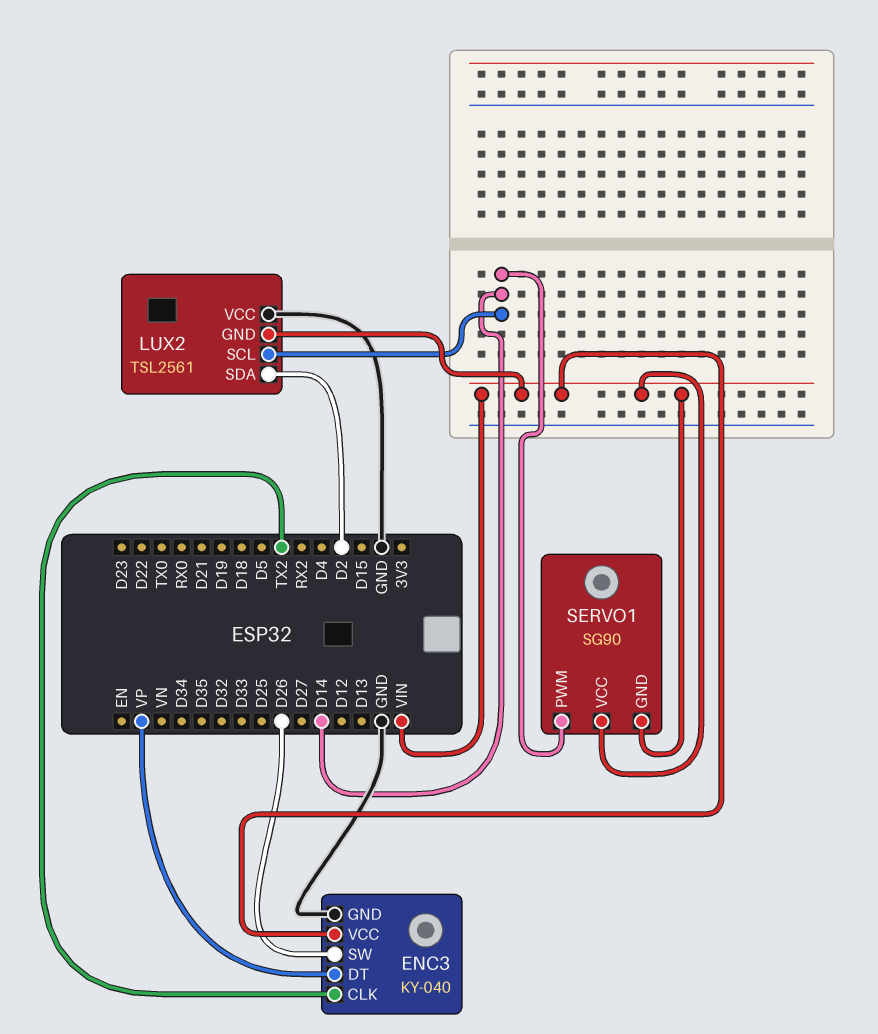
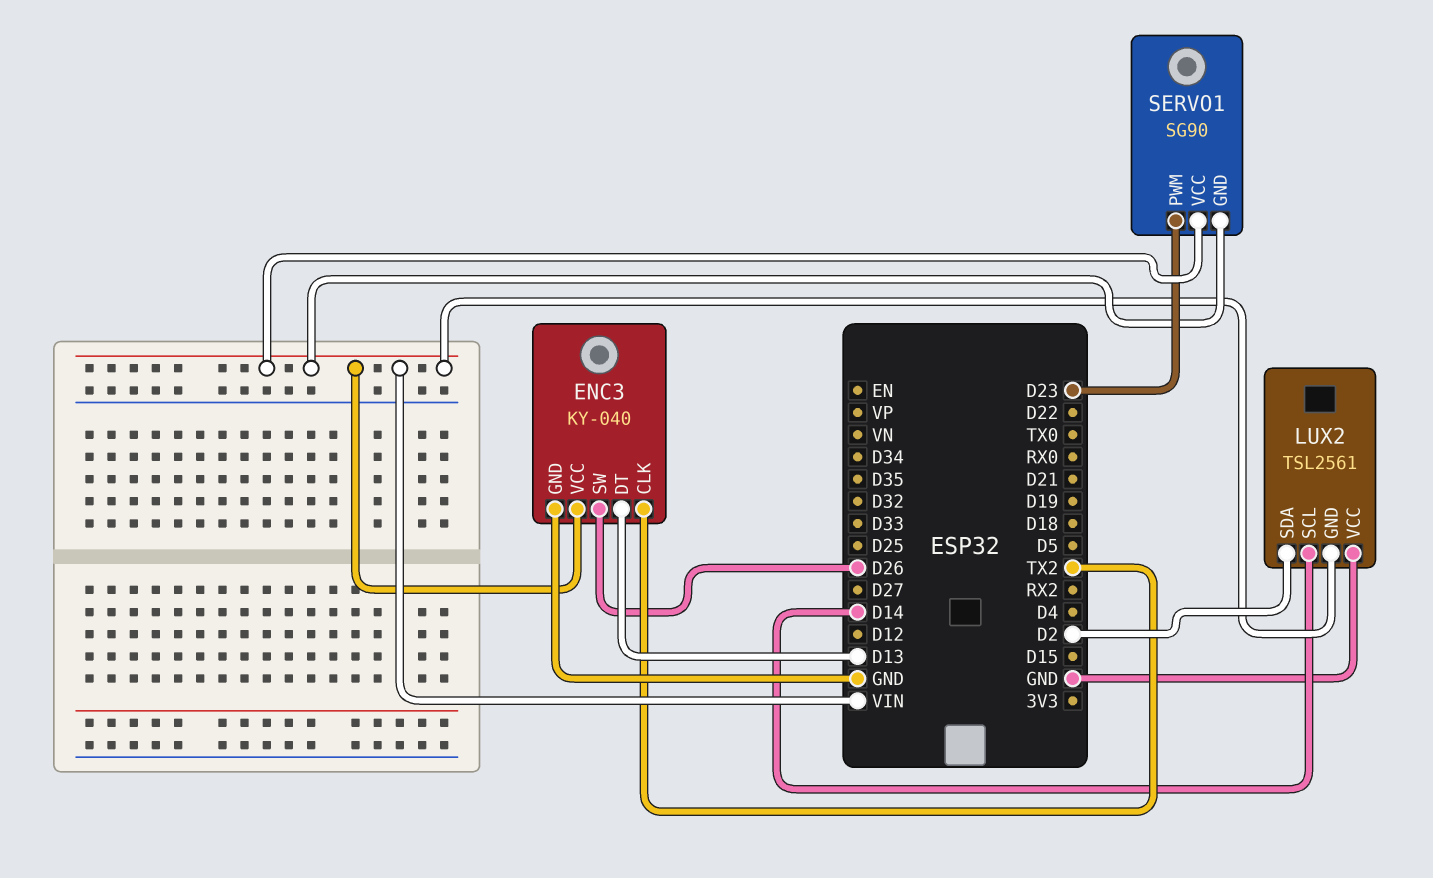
ENC3 pin DT: VP -> D13
SERVO1 pin PWM: D14 -> D23

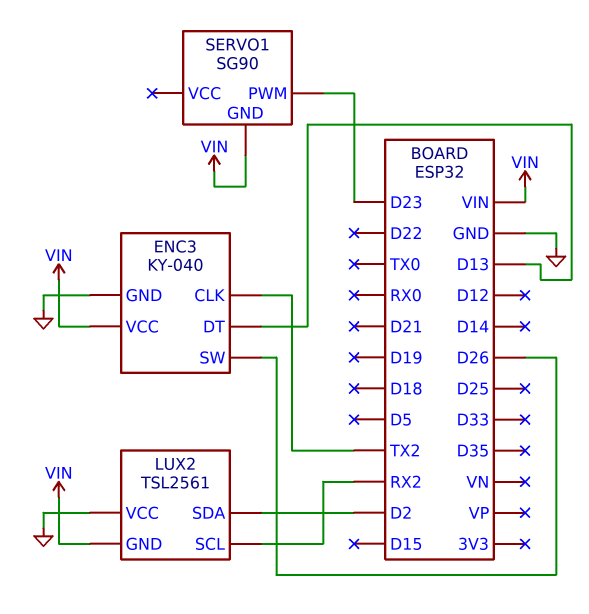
LUX2 pin SCL: D14 -> RX2
SERVO1 pin VCC: VIN -> none

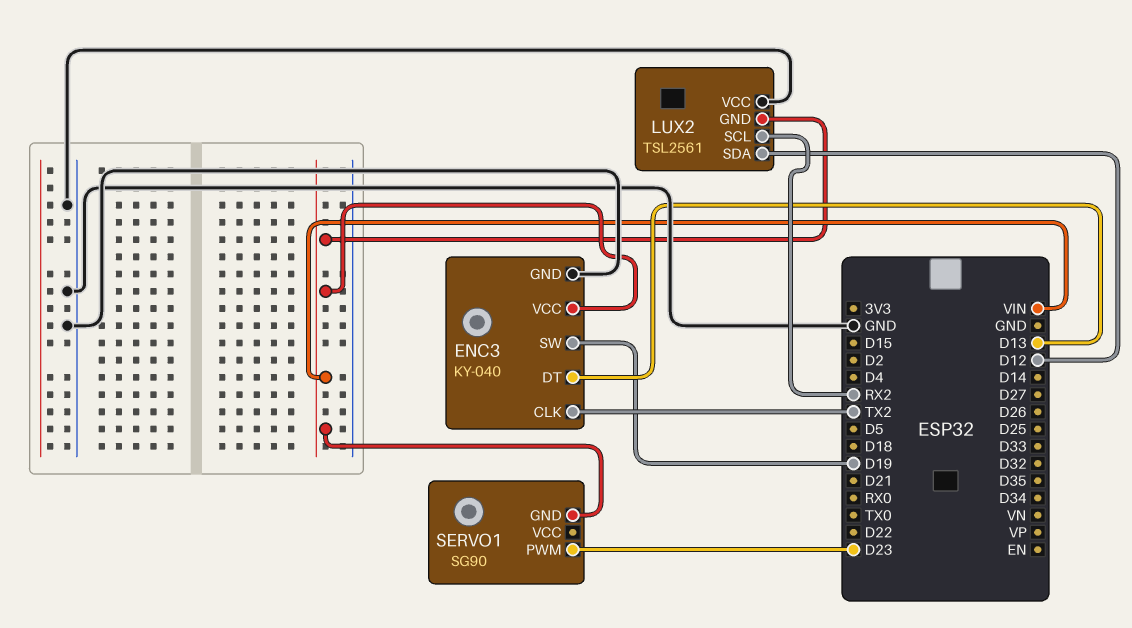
ENC3 pin SW: D26 -> D19
LUX2 pin SDA: D2 -> D12

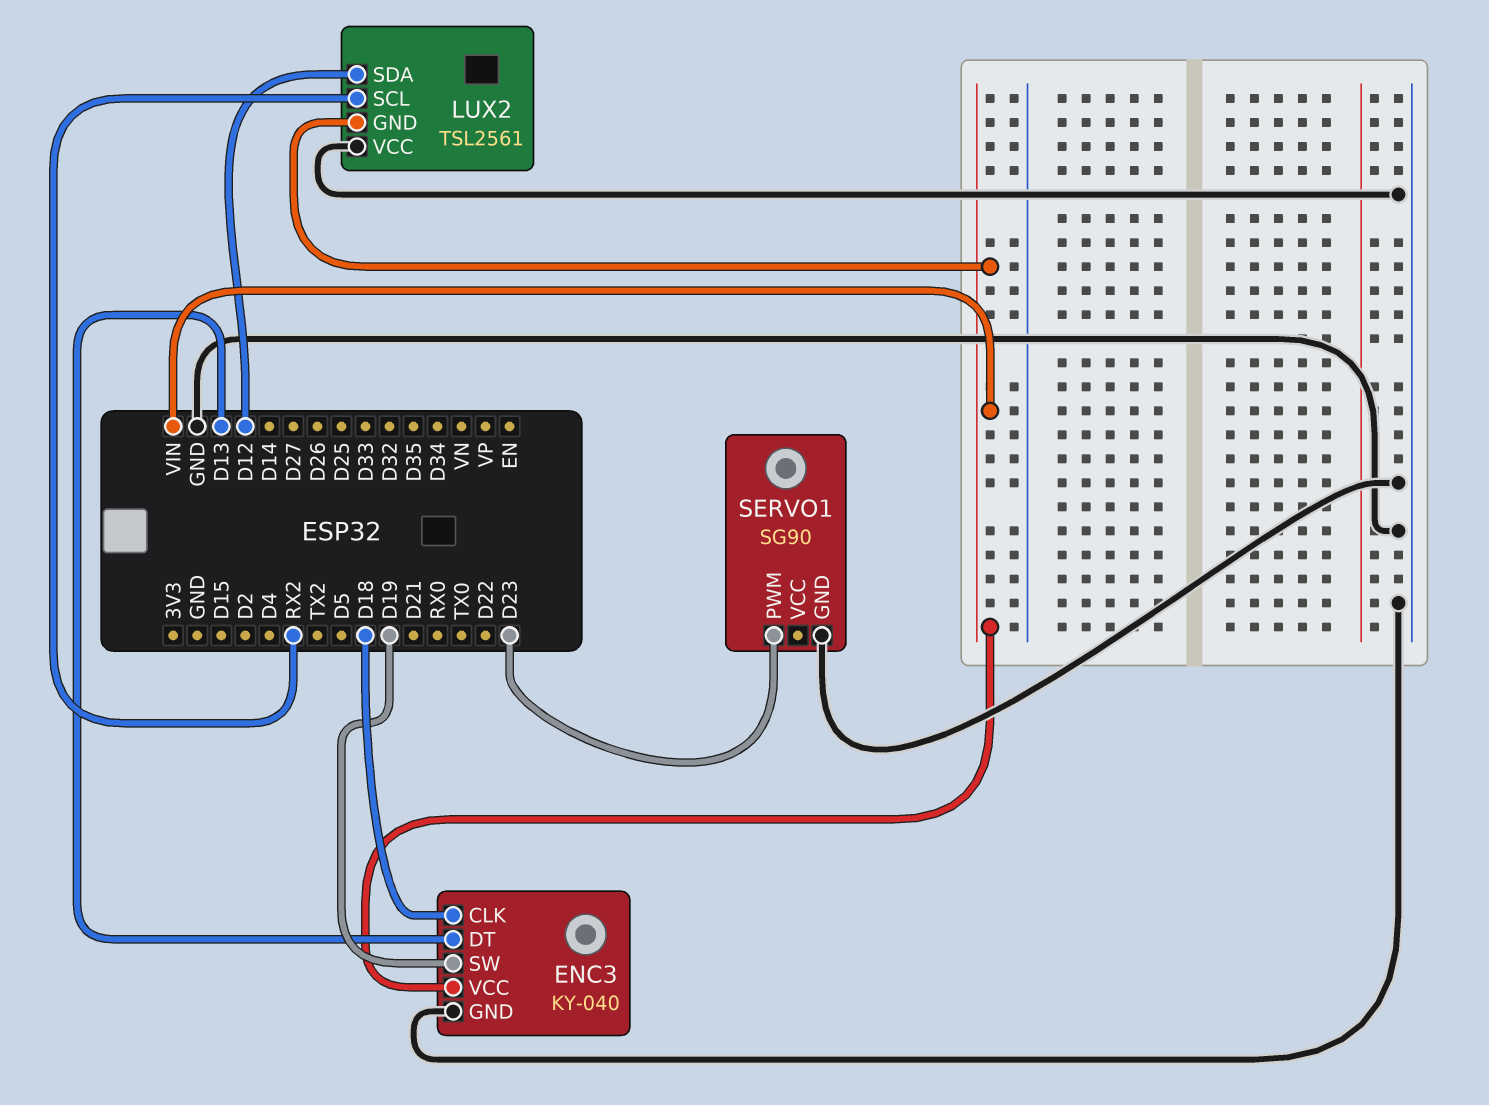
ENC3 pin CLK: TX2 -> D18
SERVO1 pin GND: VIN -> GND

